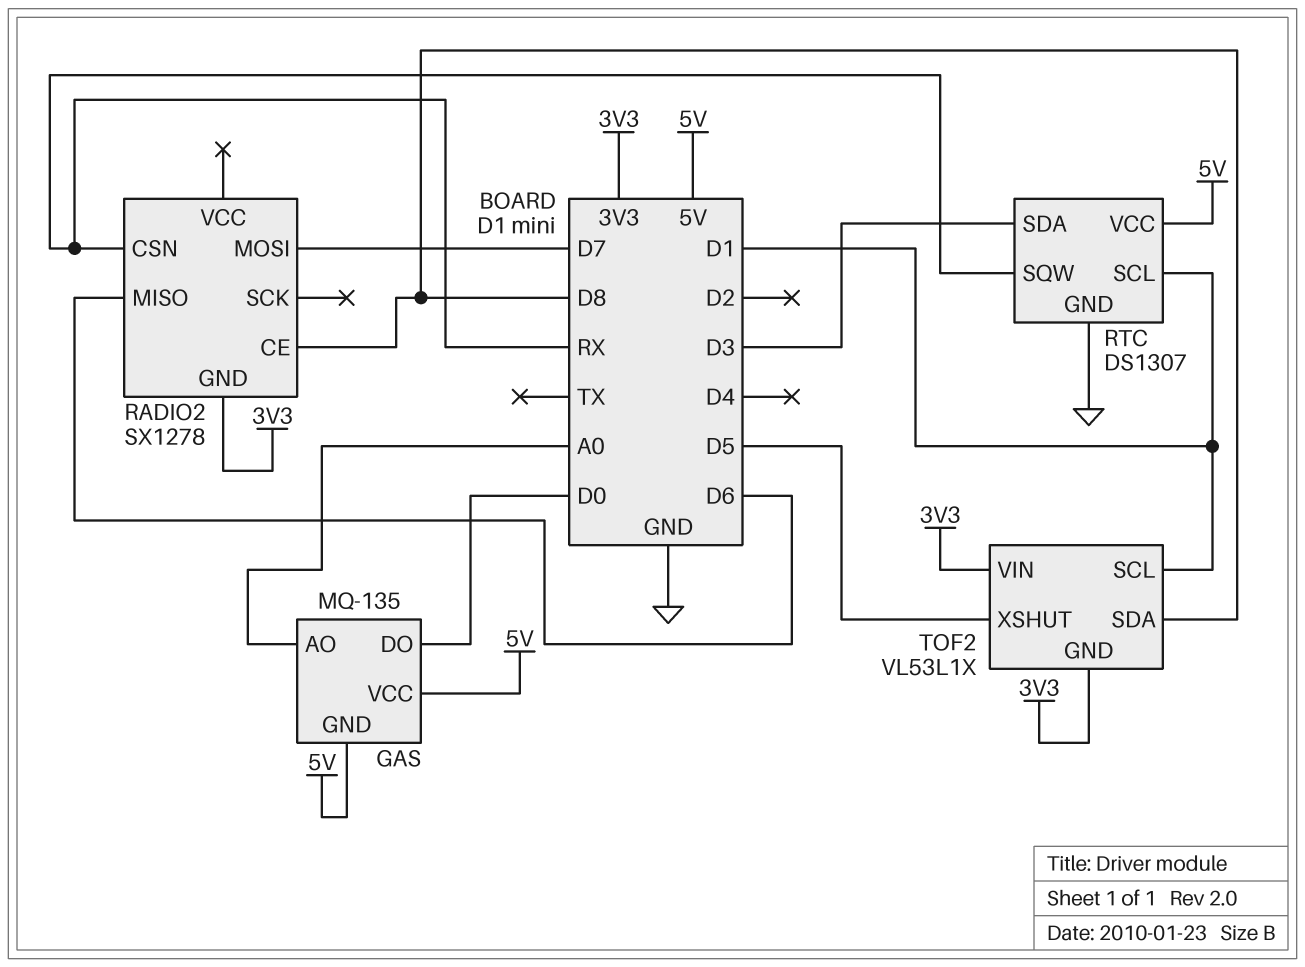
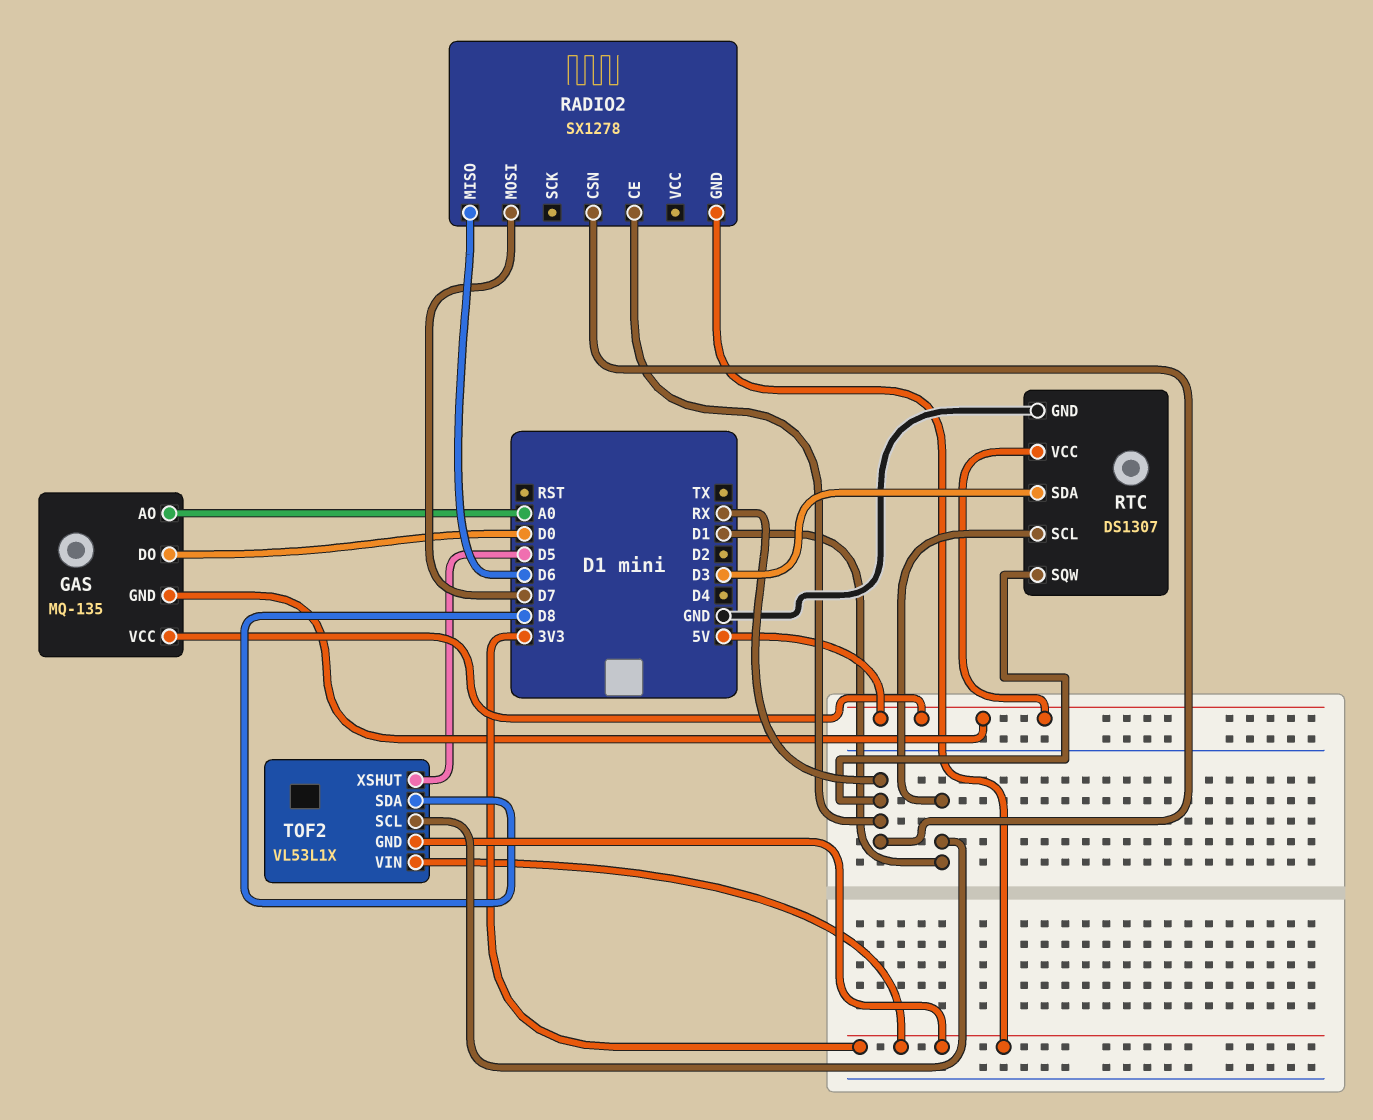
RADIO2 pin CE: D8 -> RX

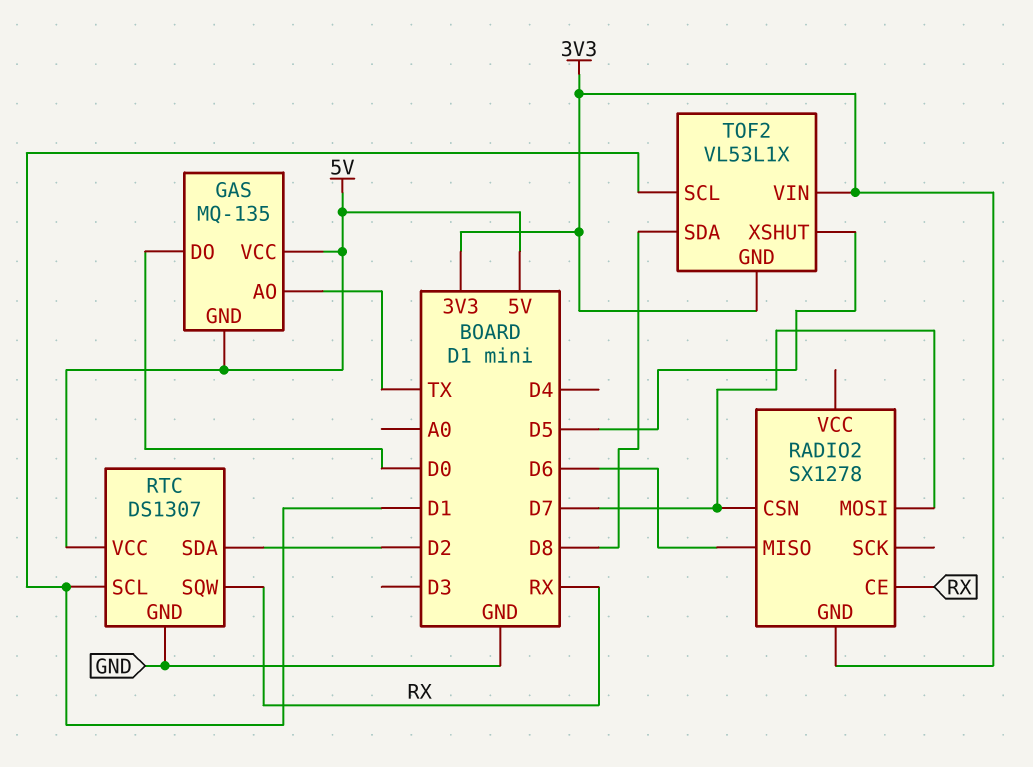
GAS pin AO: A0 -> TX
RADIO2 pin CSN: RX -> D7
RTC pin SDA: D3 -> D2

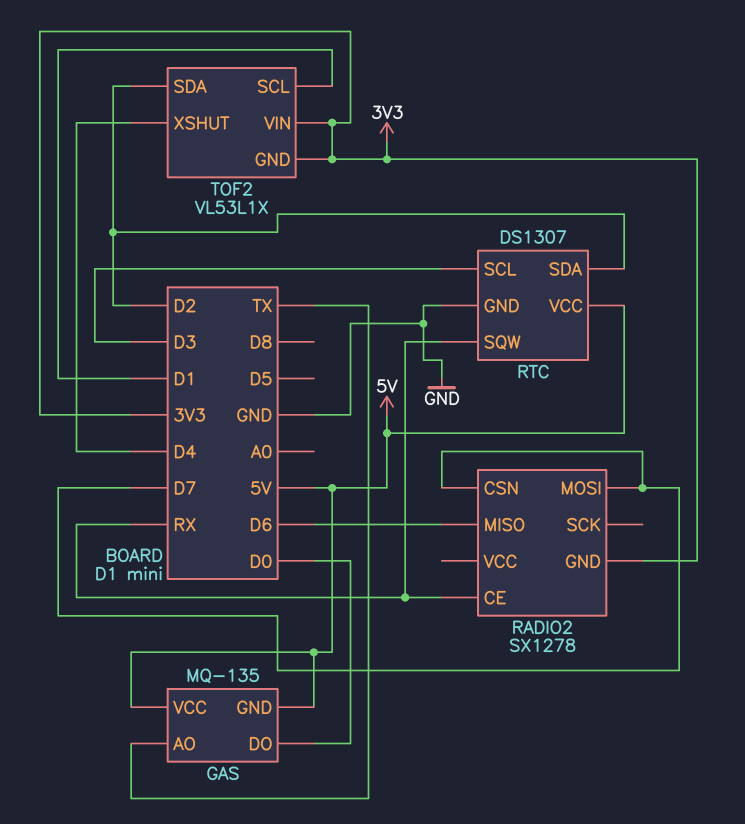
RTC pin SCL: D1 -> D3
TOF2 pin SDA: D8 -> D2
TOF2 pin XSHUT: D5 -> D4

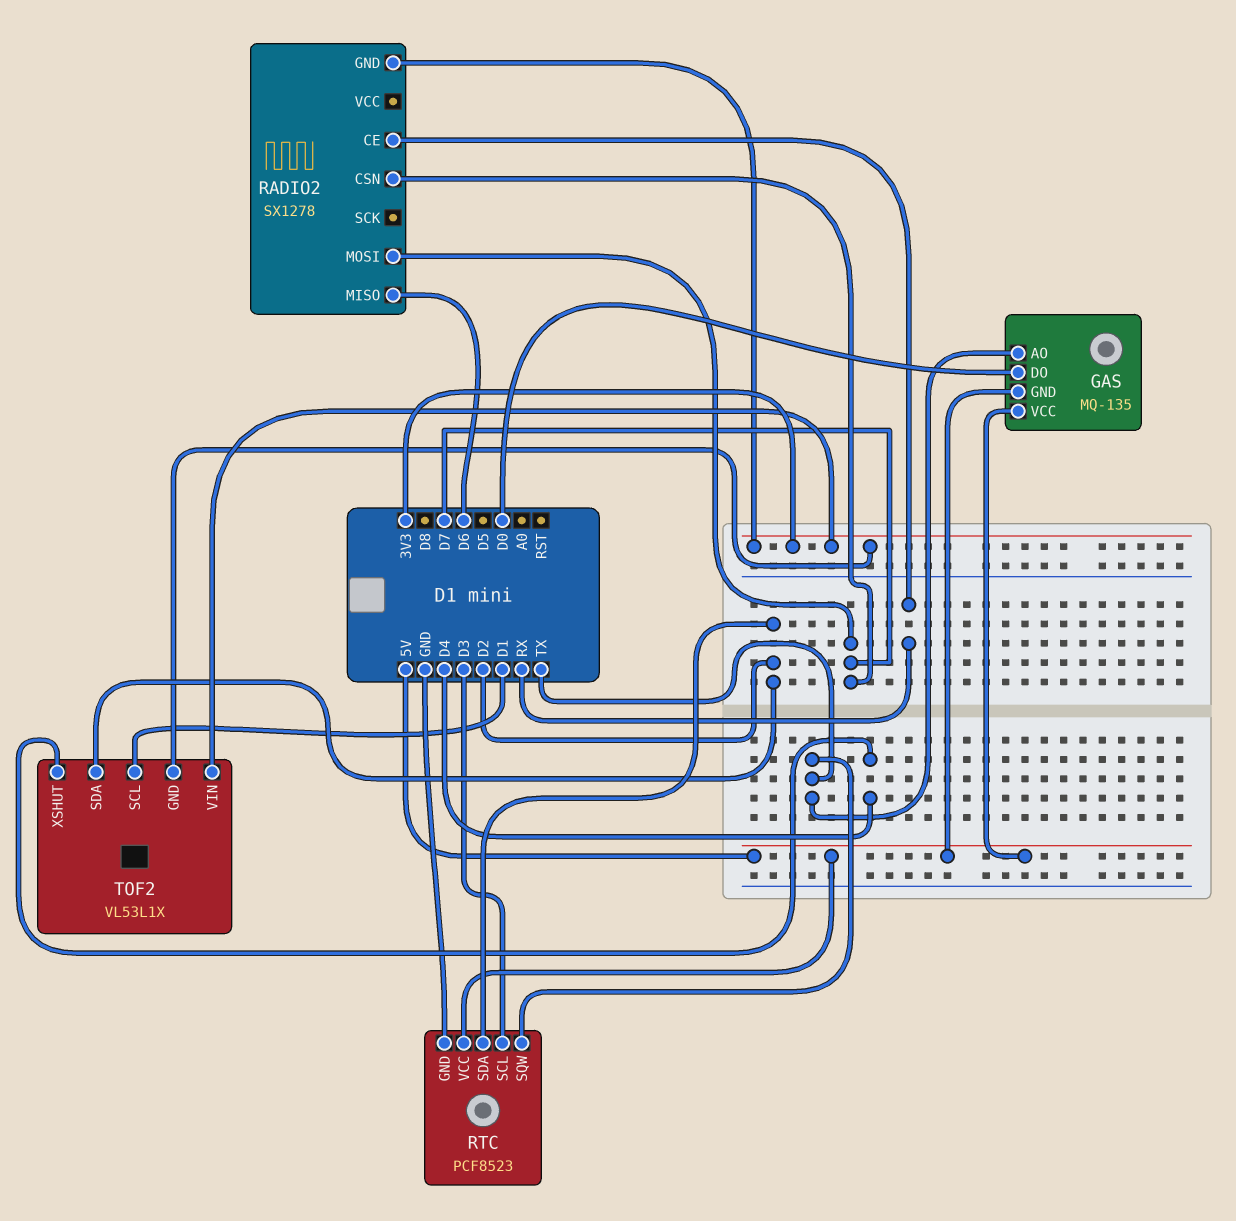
RTC: DS1307 -> PCF8523
RTC pin SQW: RX -> TX

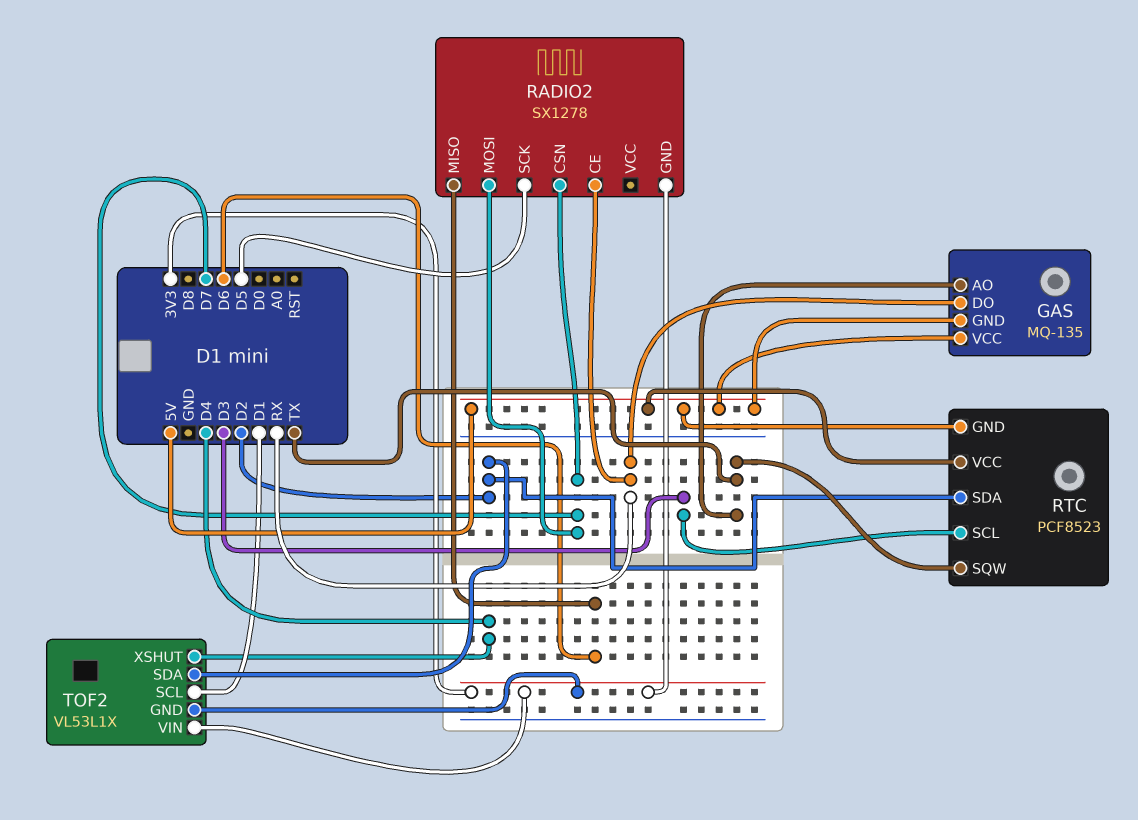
GAS pin DO: D0 -> RX
RADIO2 pin SCK: none -> D5
RTC pin GND: GND -> 5V

